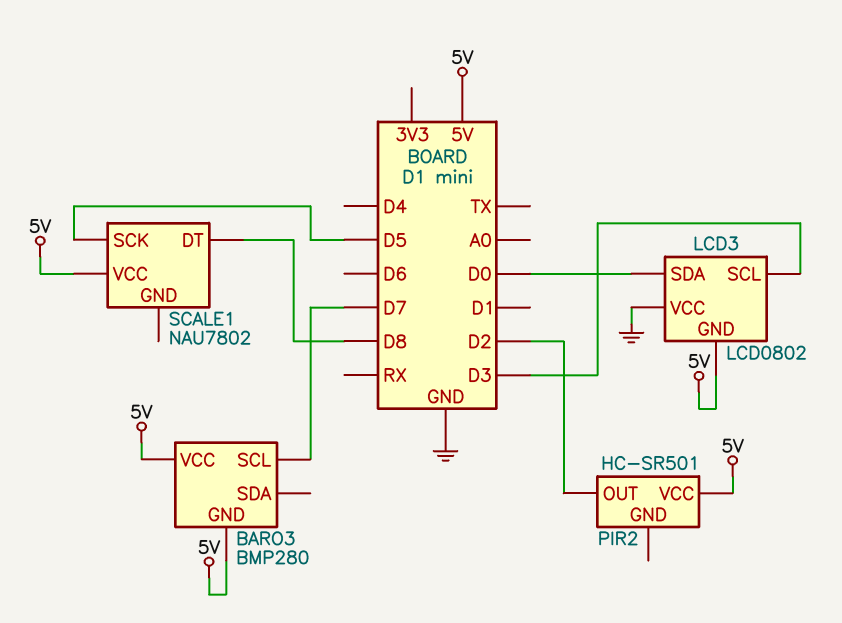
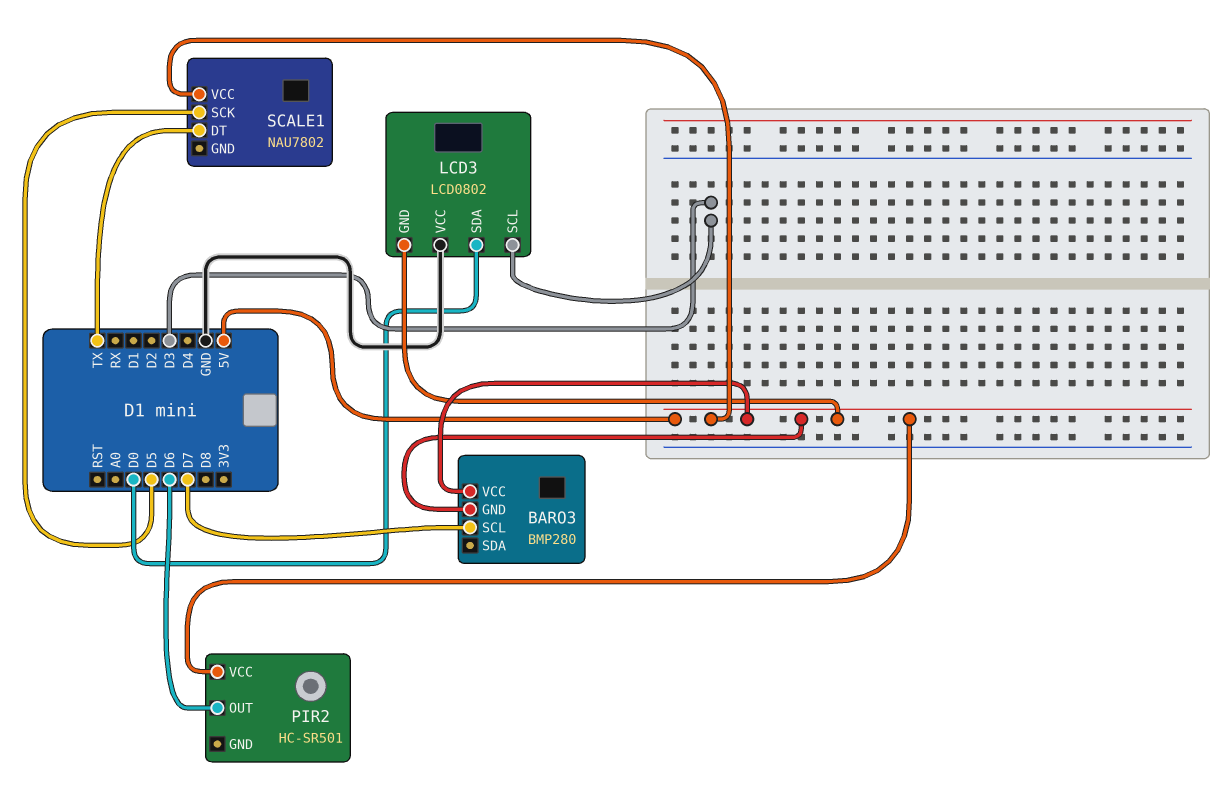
PIR2 pin OUT: D2 -> D6
SCALE1 pin DT: D8 -> TX

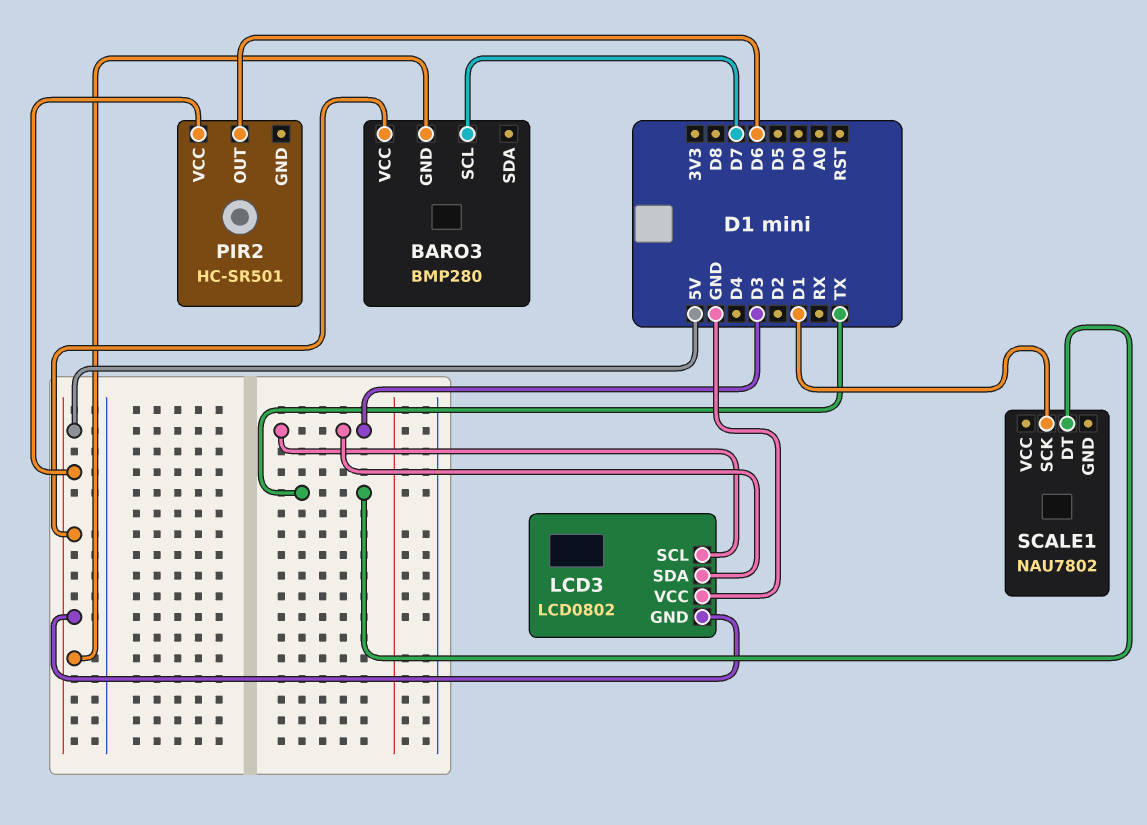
LCD3 pin SDA: D0 -> D3
SCALE1 pin SCK: D5 -> D1
SCALE1 pin VCC: 5V -> none

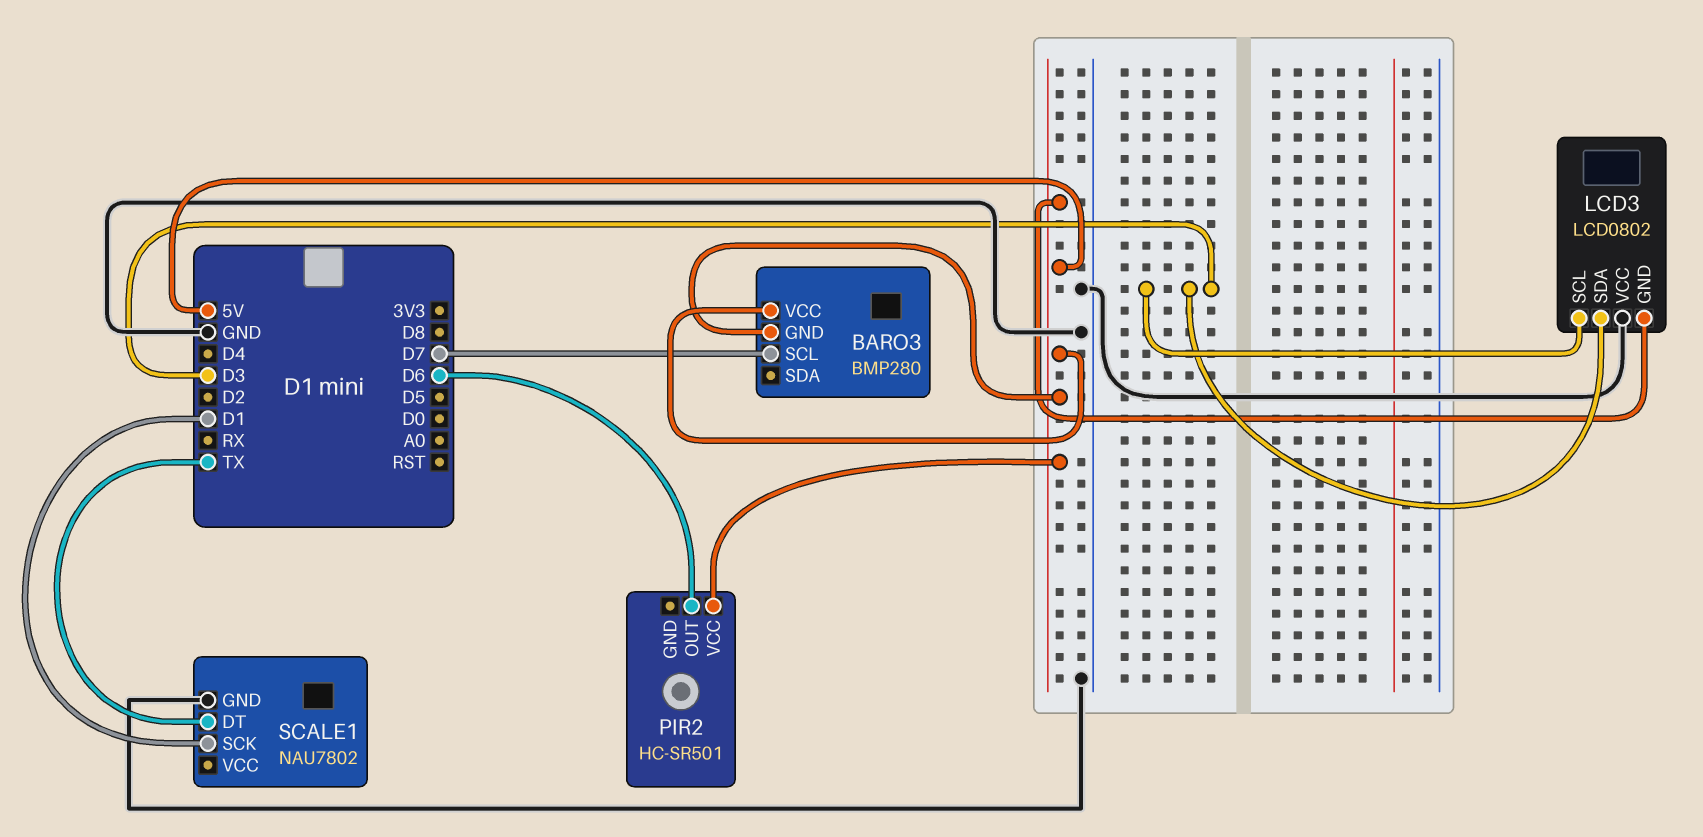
SCALE1 pin GND: none -> GND

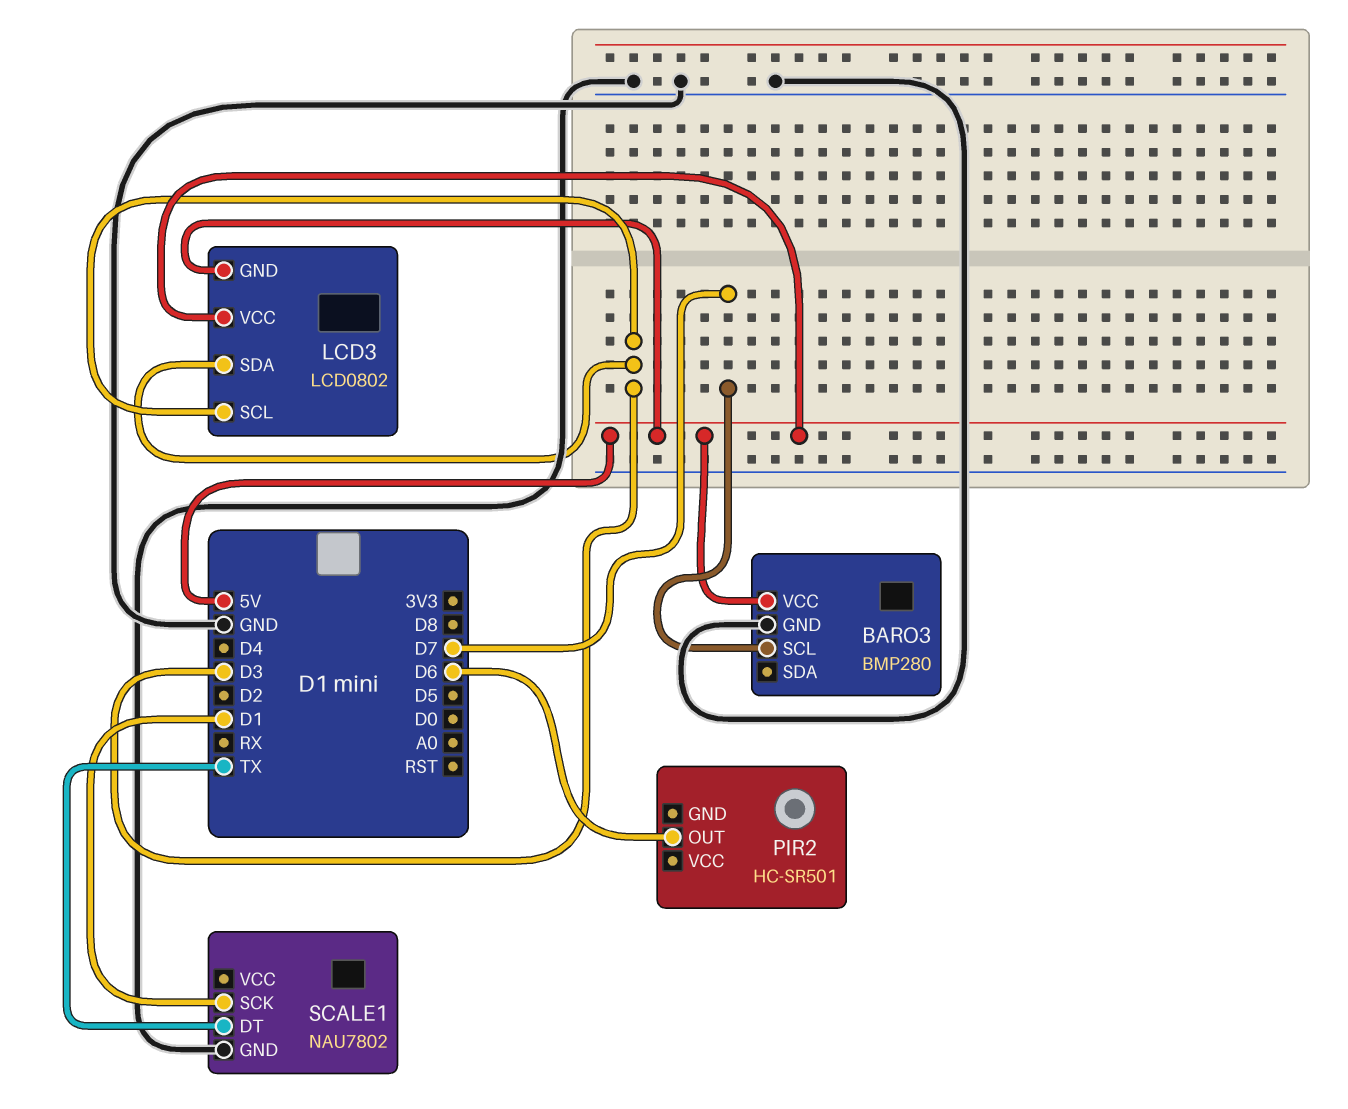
BARO3 pin GND: 5V -> GND
LCD3 pin VCC: GND -> 5V
PIR2 pin VCC: 5V -> none

